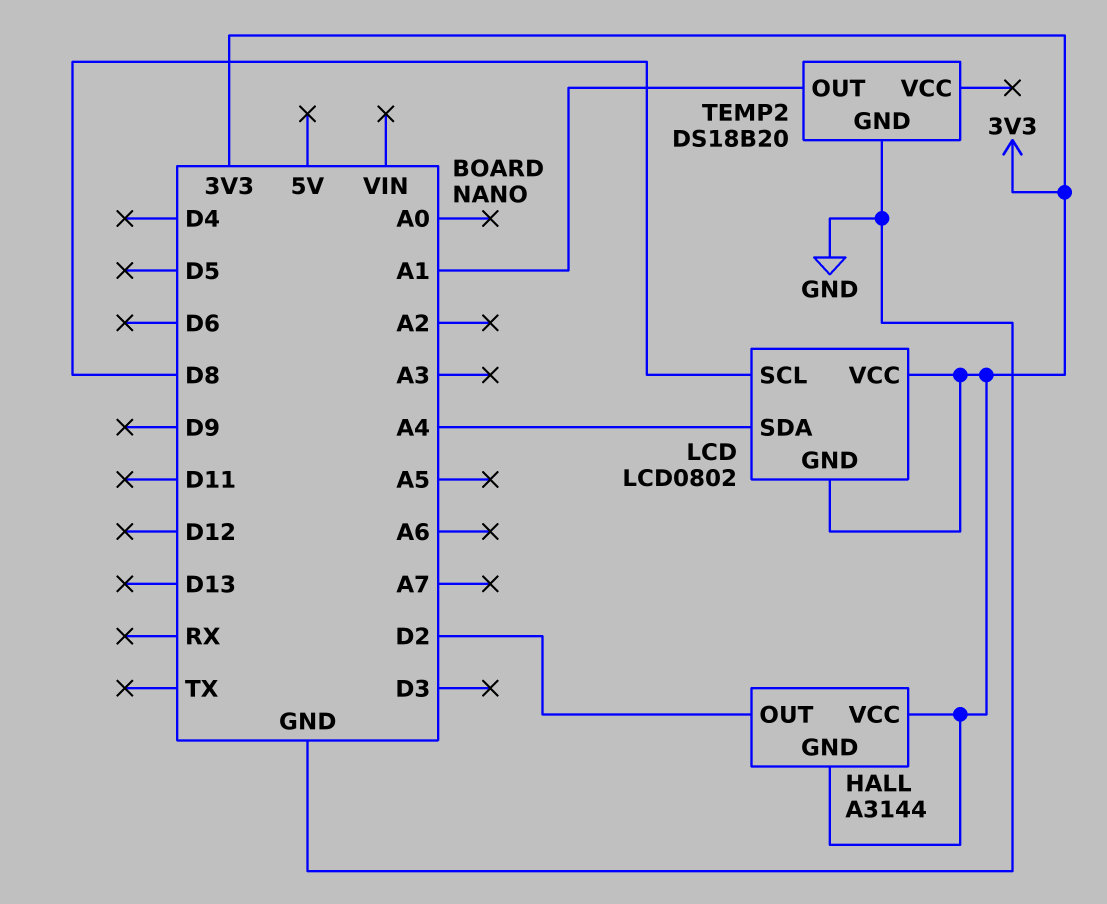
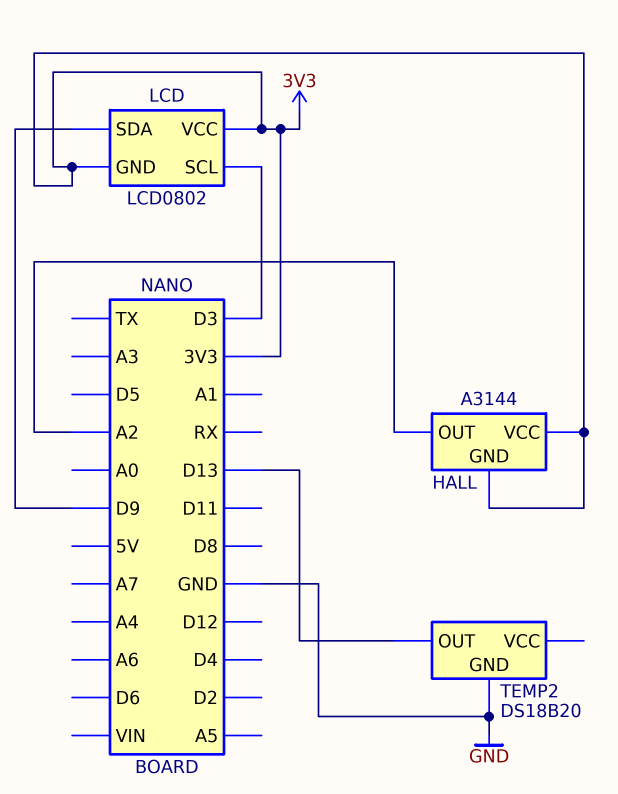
HALL pin OUT: D2 -> A2
LCD pin SCL: D8 -> D3
LCD pin SDA: A4 -> D9
TEMP2 pin OUT: A1 -> D13

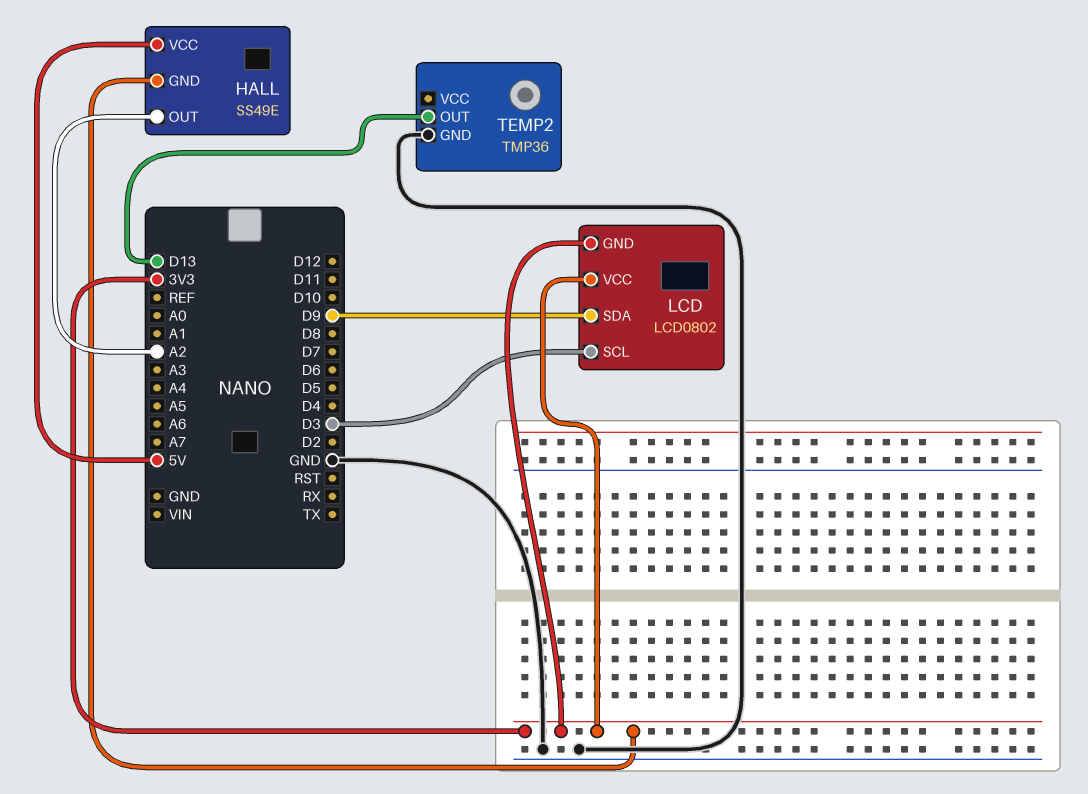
HALL: A3144 -> SS49E
HALL pin VCC: 3V3 -> 5V
TEMP2: DS18B20 -> TMP36

